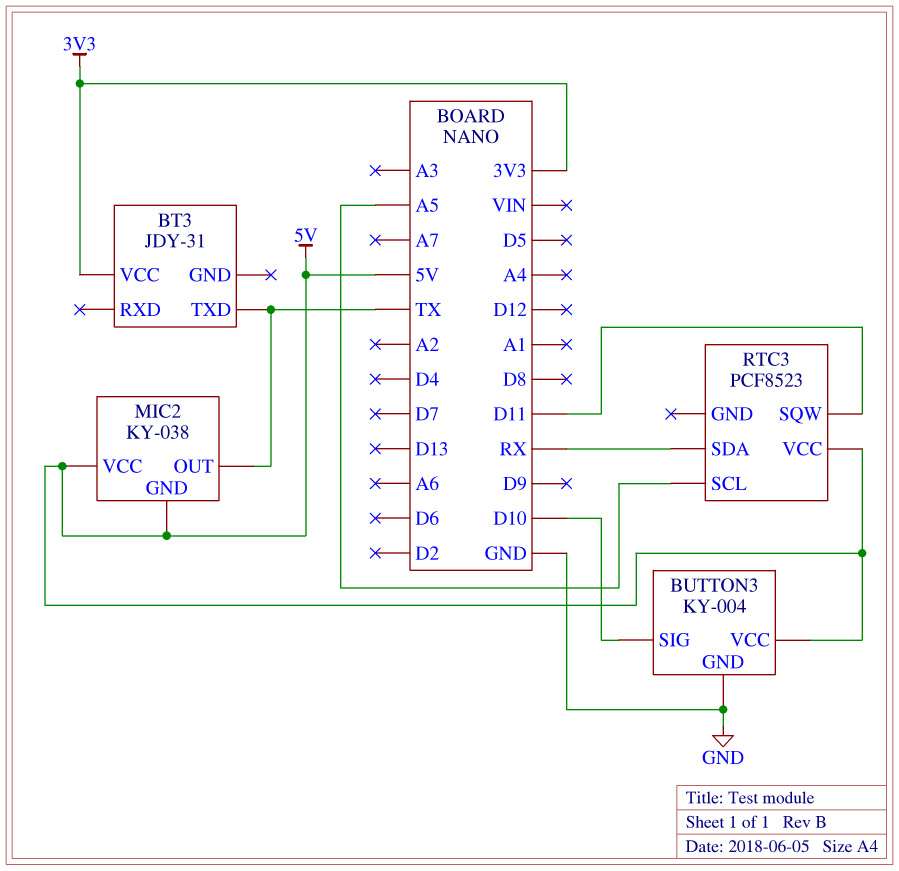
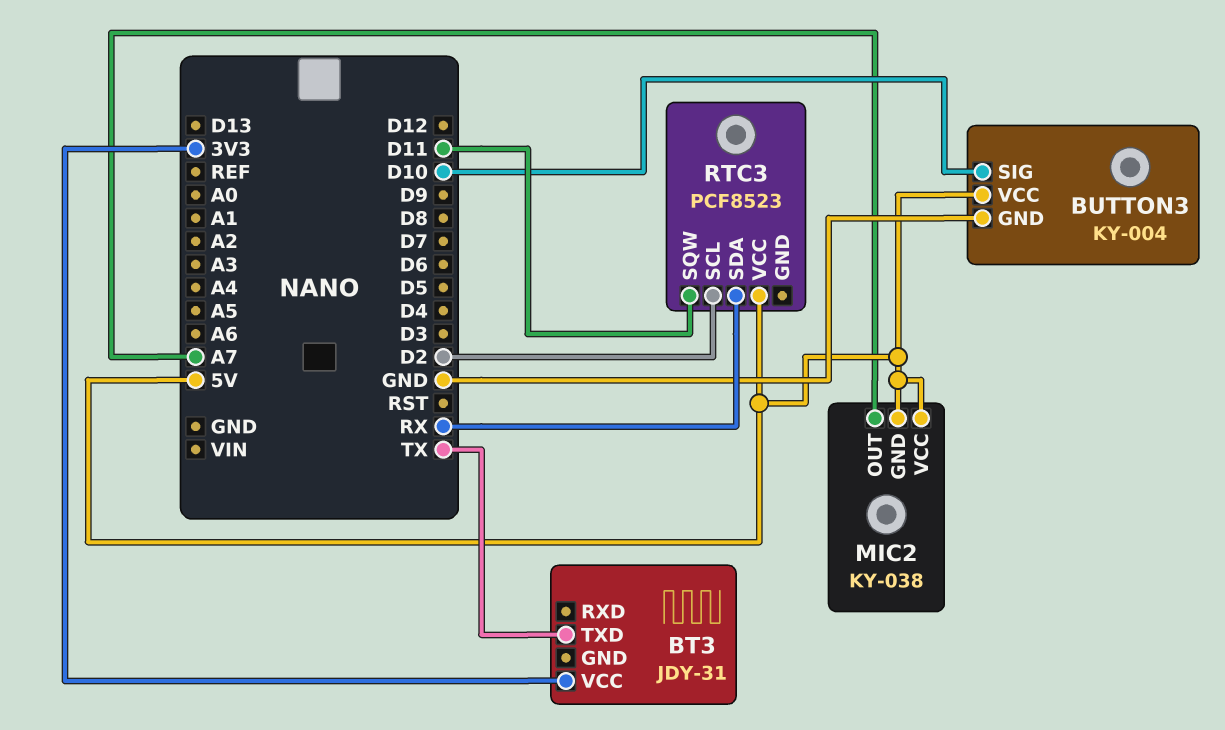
MIC2 pin OUT: TX -> A7
RTC3 pin SCL: A5 -> D2

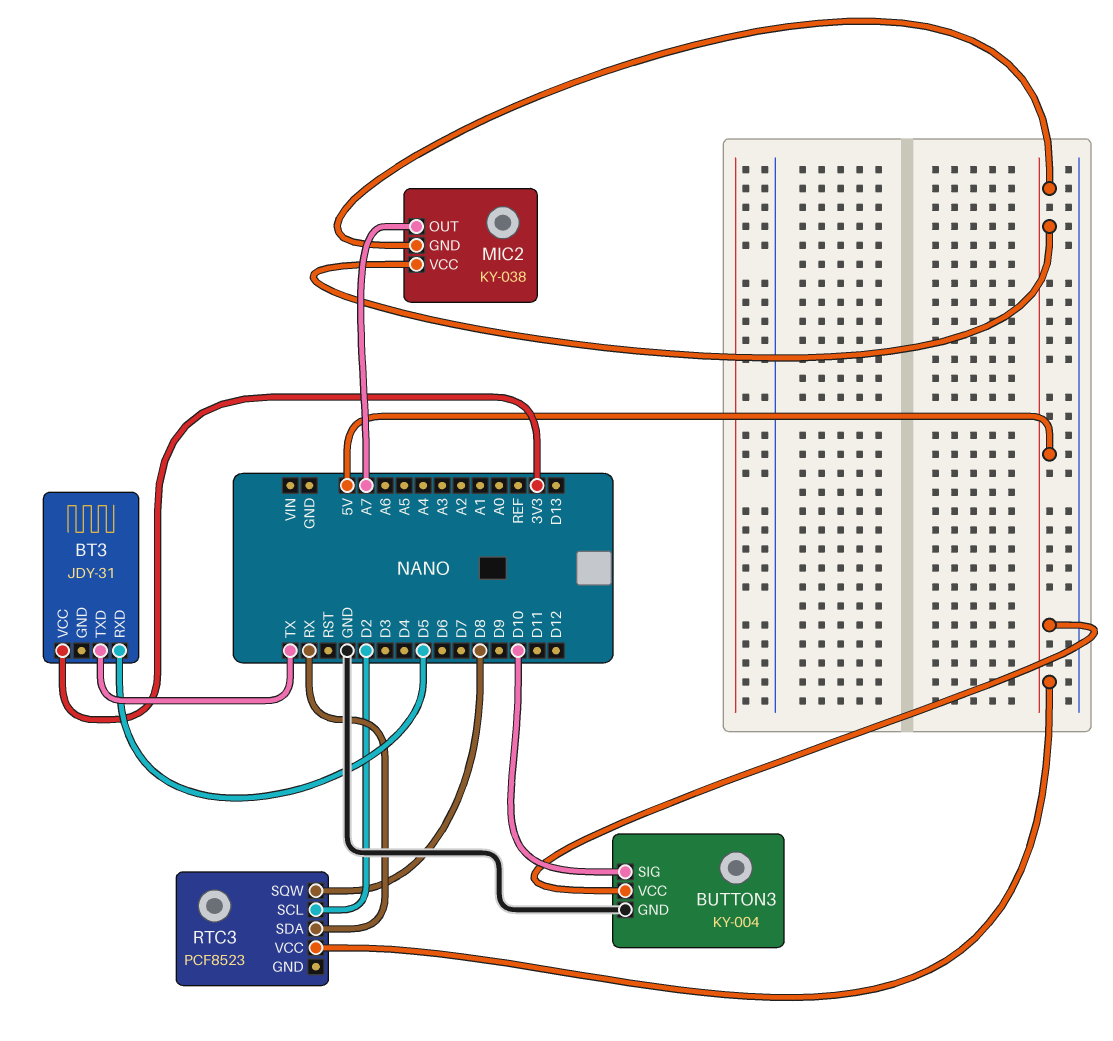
BT3 pin RXD: none -> D5
RTC3 pin SQW: D11 -> D8

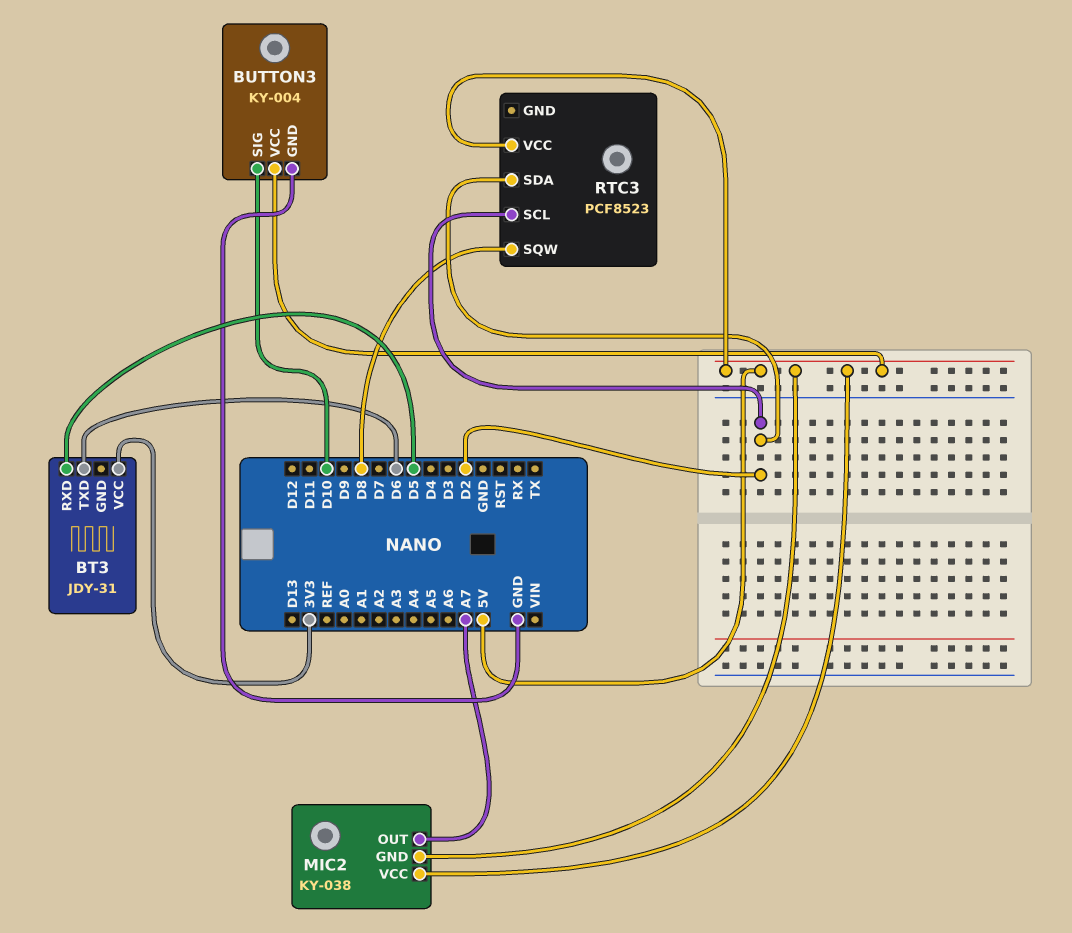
BT3 pin TXD: TX -> D6
RTC3 pin SDA: RX -> D2

